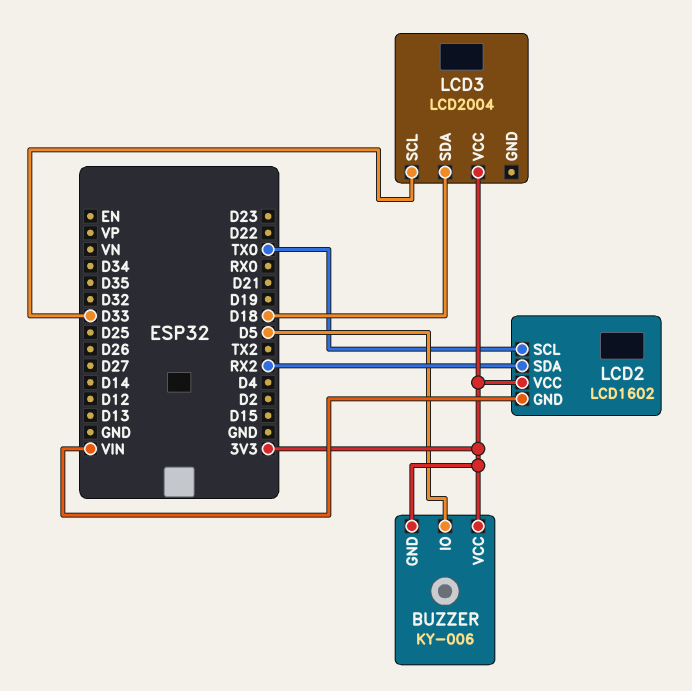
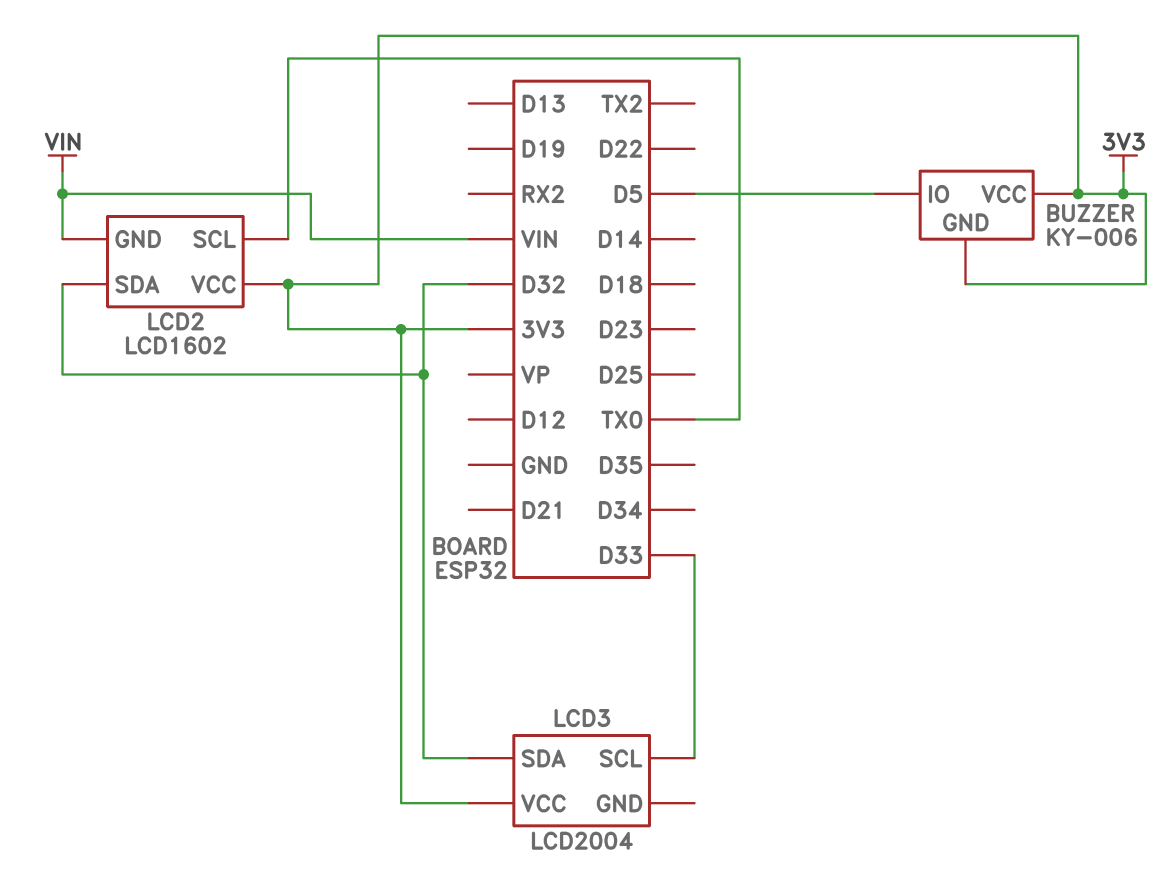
LCD2 pin SDA: RX2 -> D32
LCD3 pin SDA: D18 -> D32

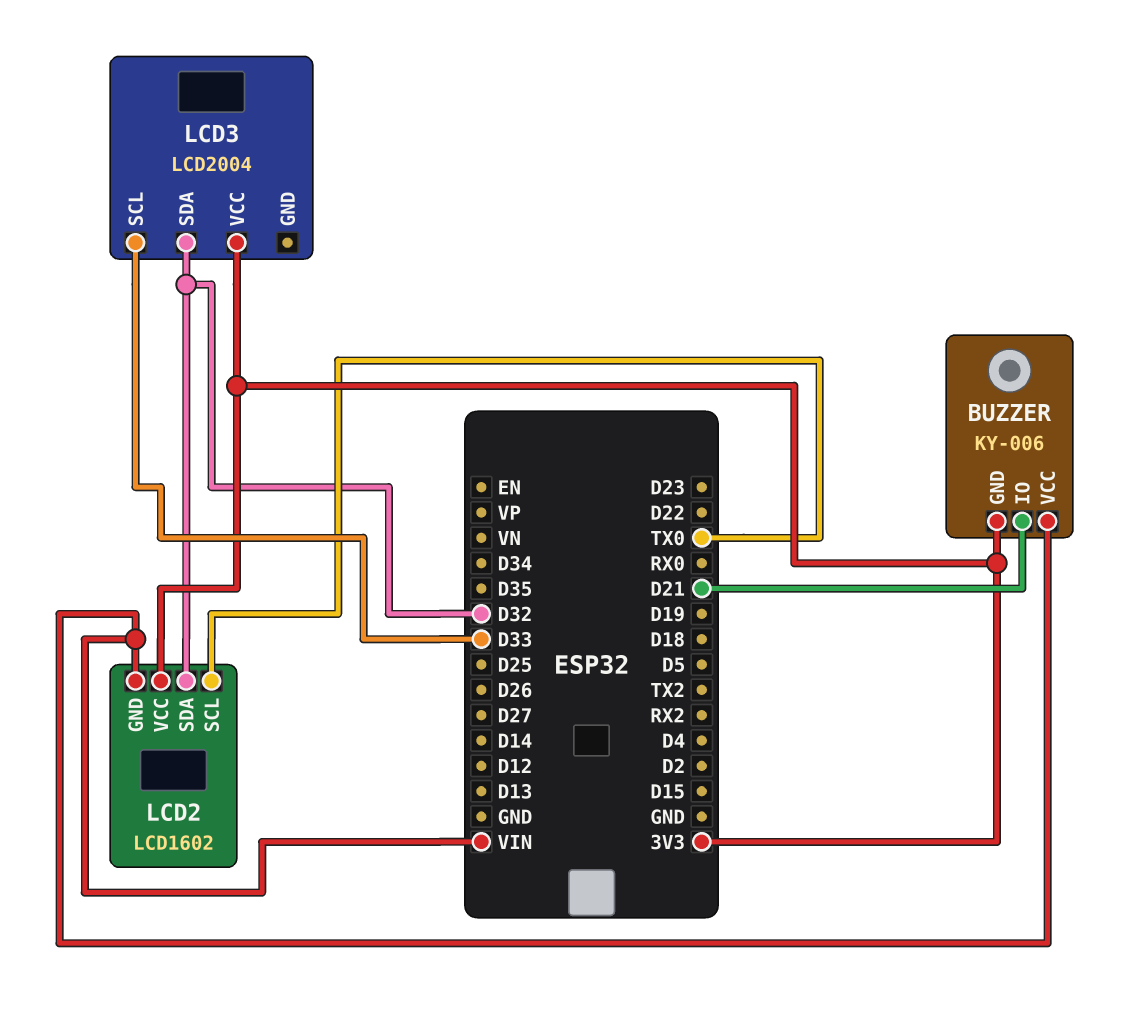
BUZZER pin IO: D5 -> D21
BUZZER pin VCC: 3V3 -> VIN

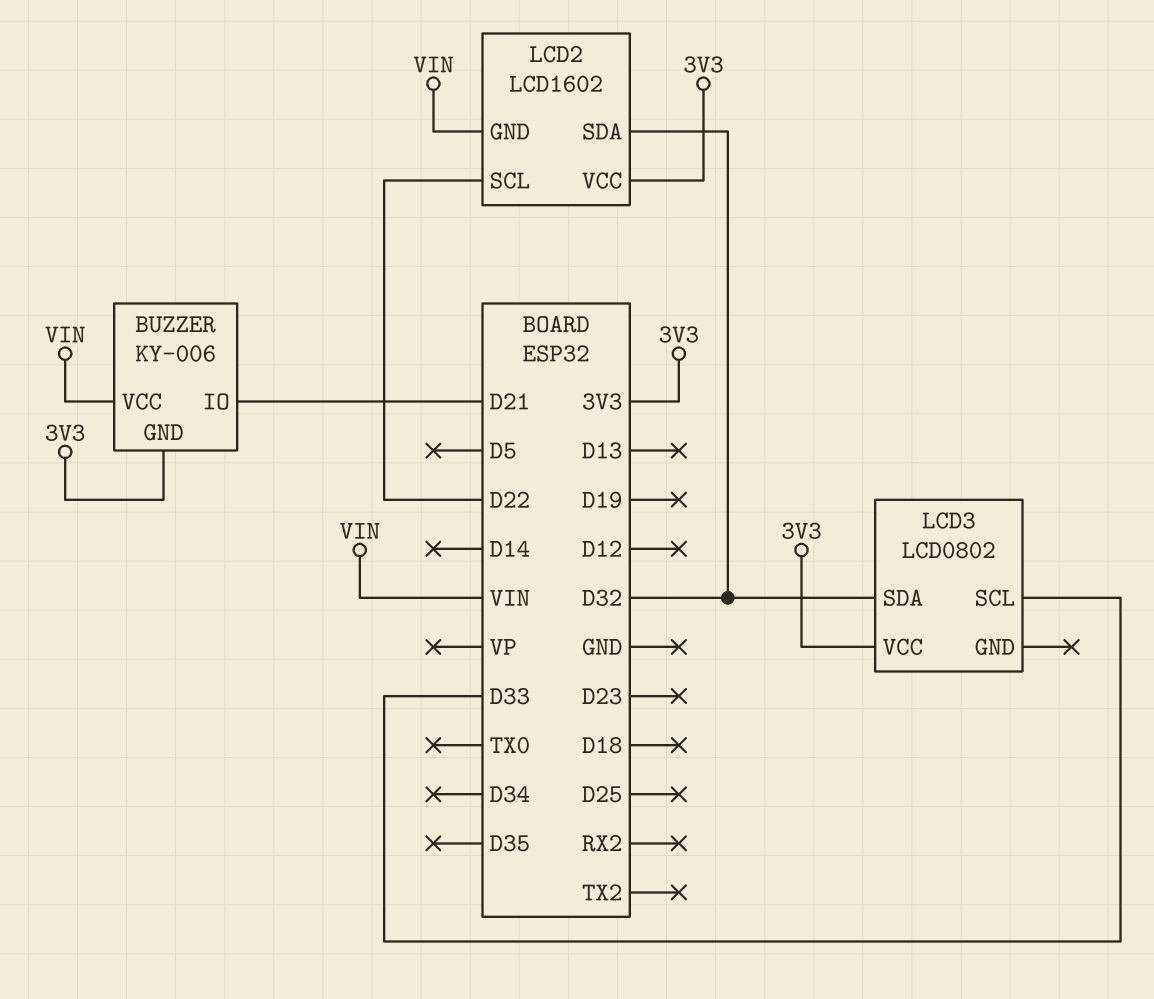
LCD2 pin SCL: TX0 -> D22
LCD3: LCD2004 -> LCD0802

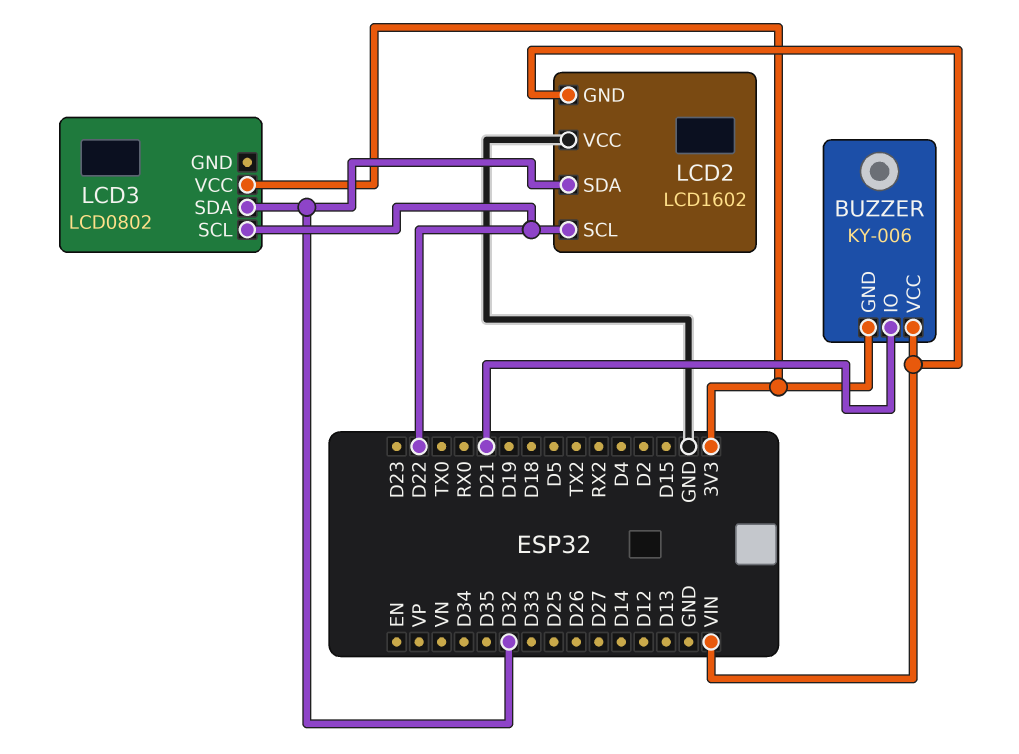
LCD2 pin VCC: 3V3 -> GND
LCD3 pin SCL: D33 -> D22

